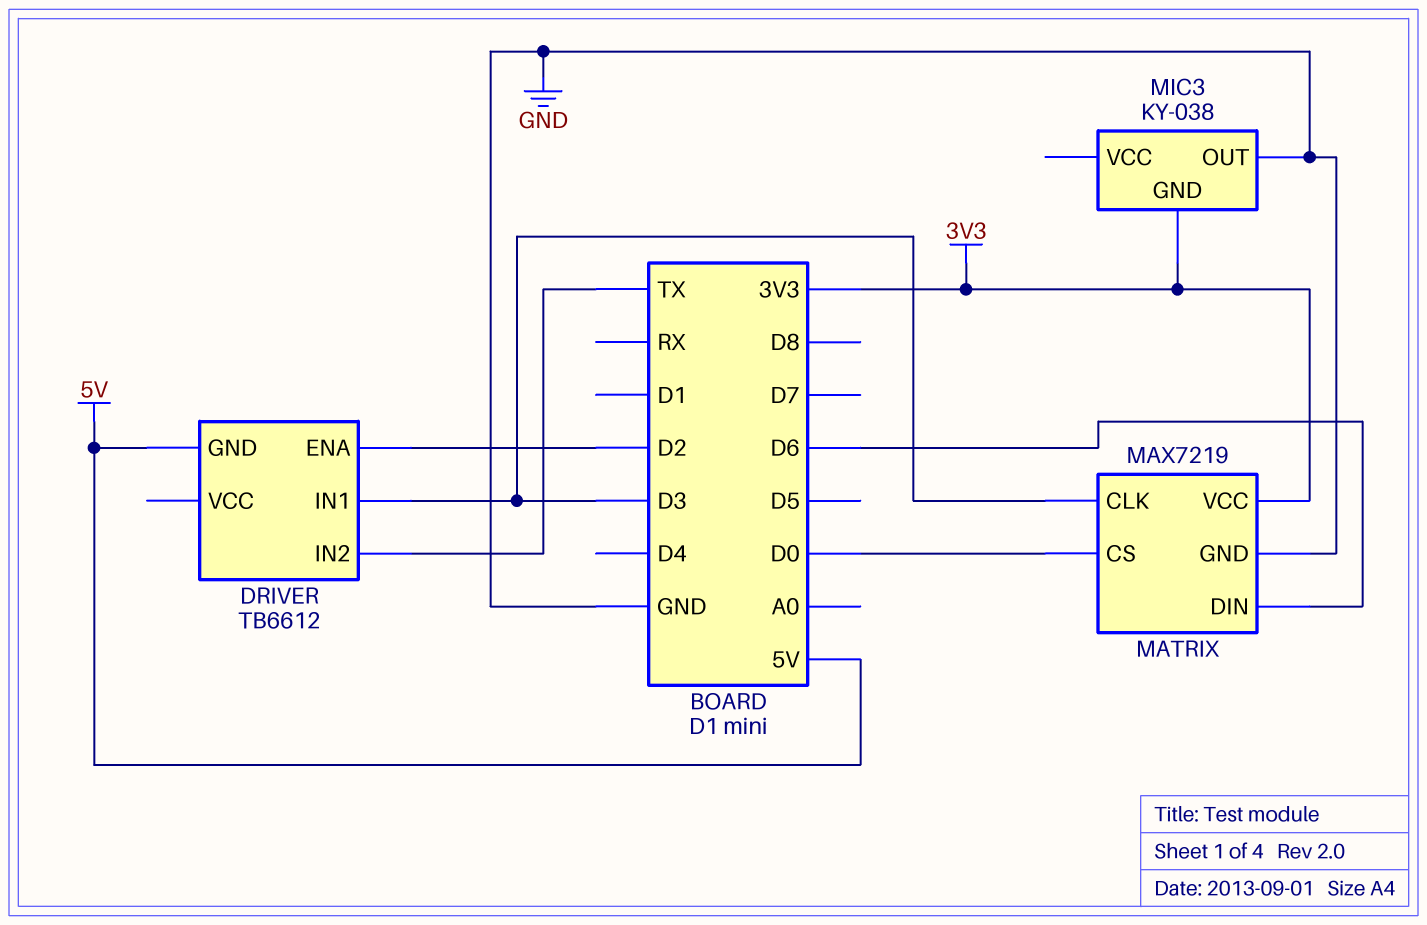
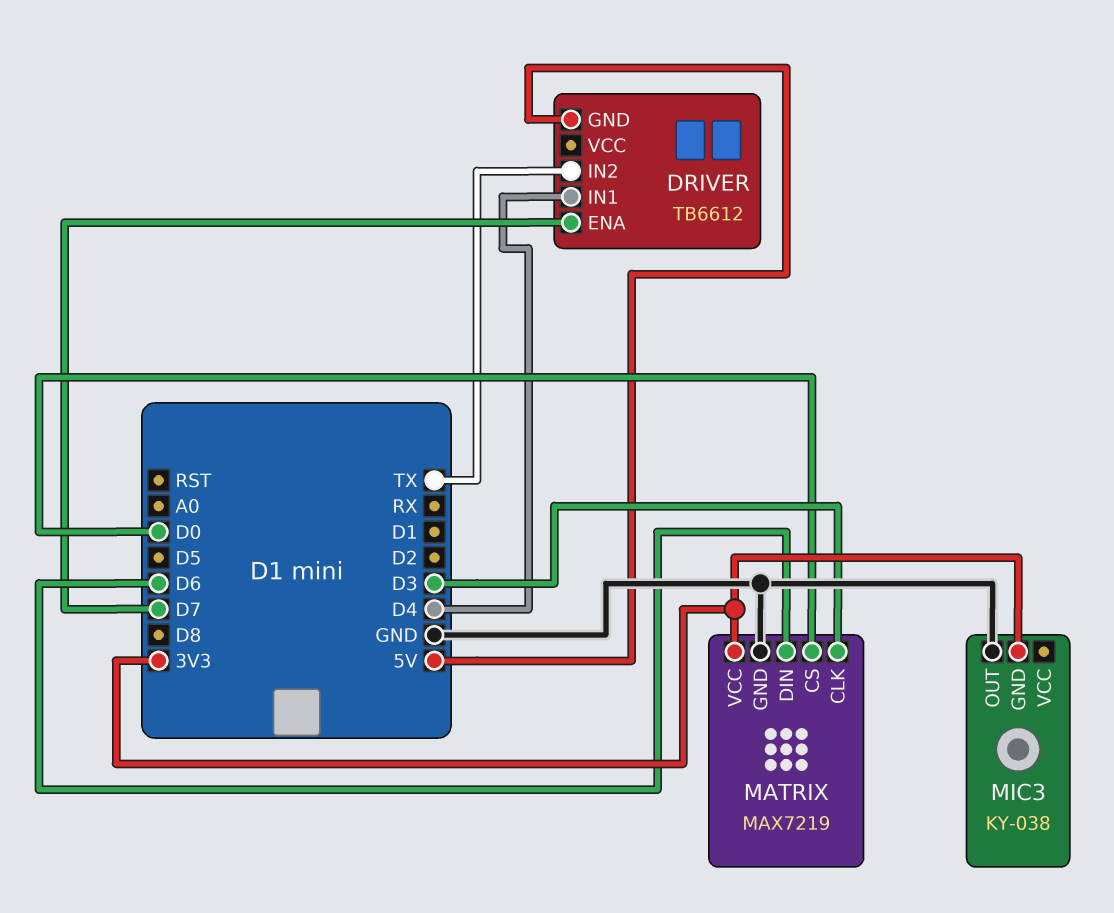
DRIVER pin ENA: D2 -> D7
DRIVER pin IN1: D3 -> D4

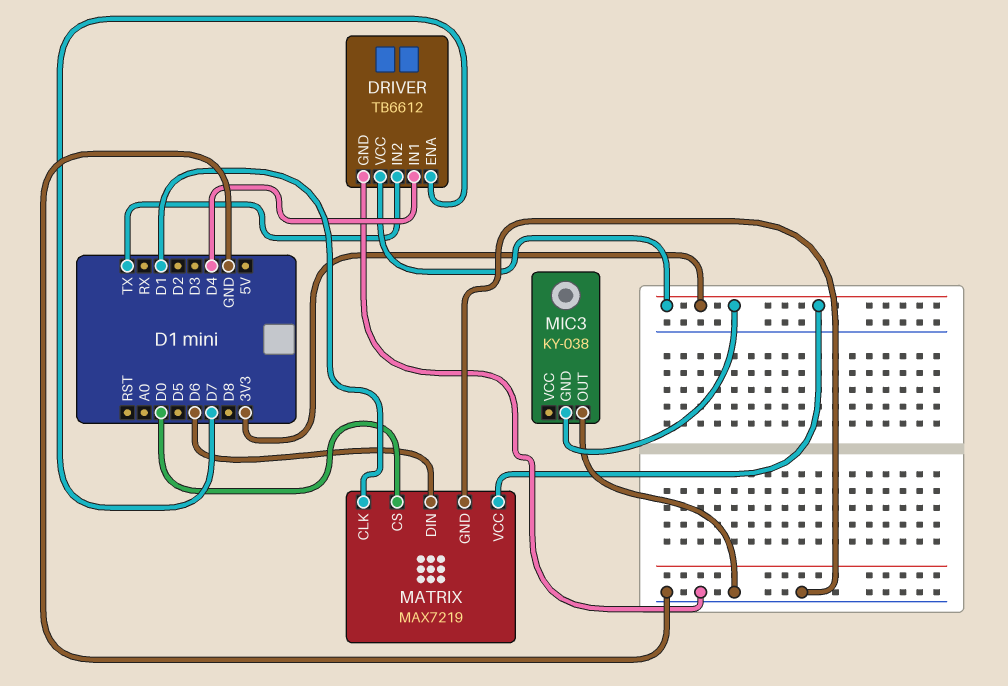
DRIVER pin GND: 5V -> GND
DRIVER pin VCC: none -> 3V3
MATRIX pin CLK: D3 -> D1

